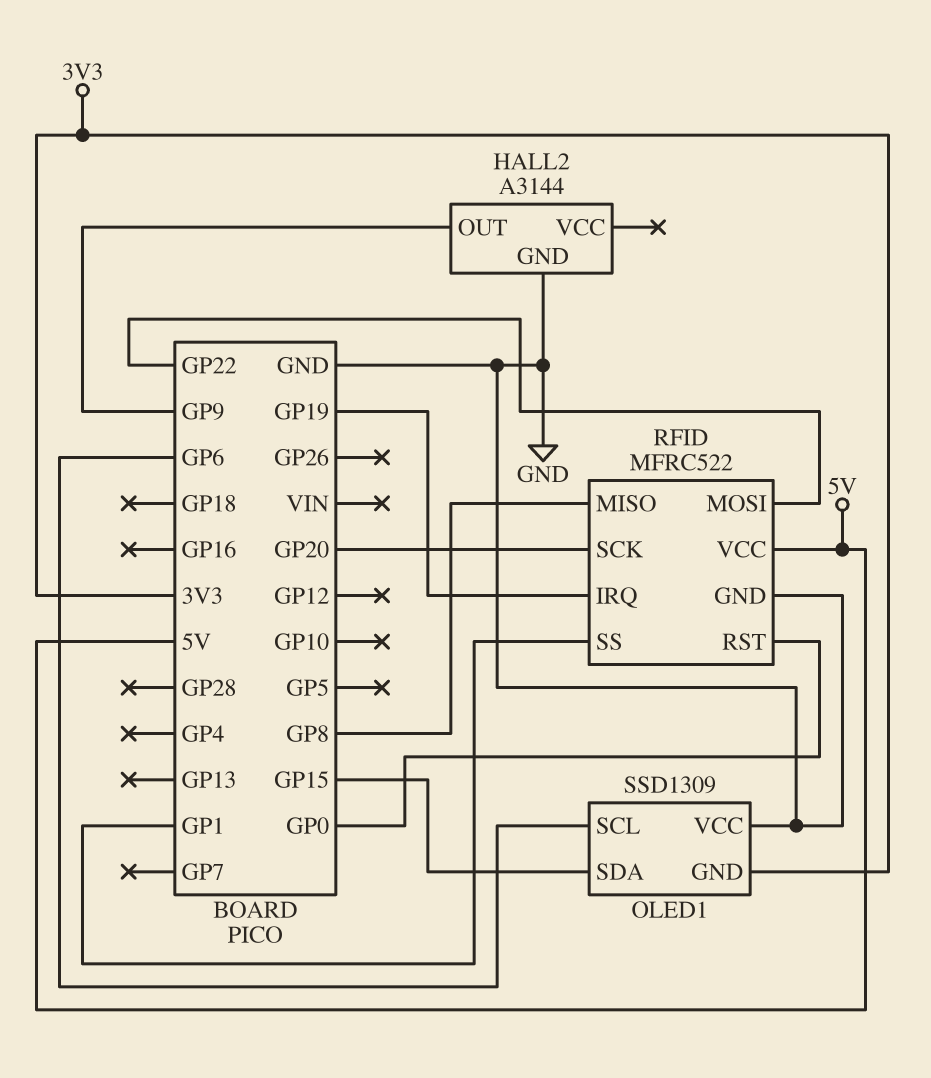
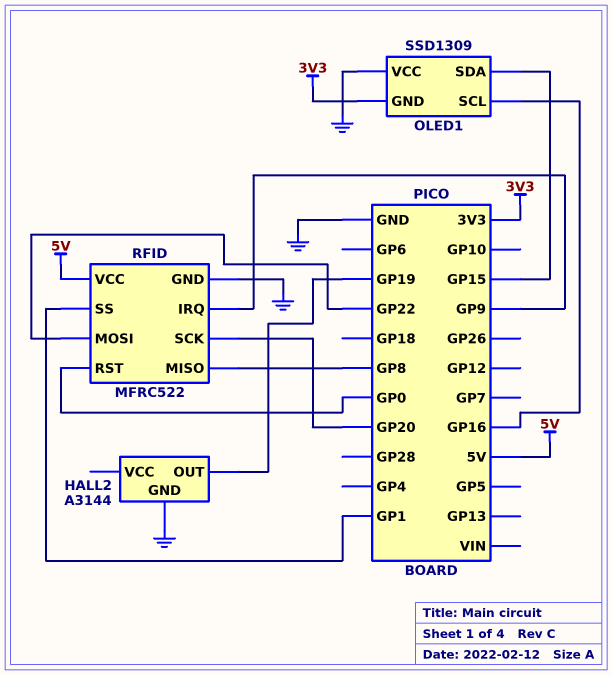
HALL2 pin OUT: GP9 -> GP19
OLED1 pin SCL: GP6 -> GP16
RFID pin IRQ: GP19 -> GP9

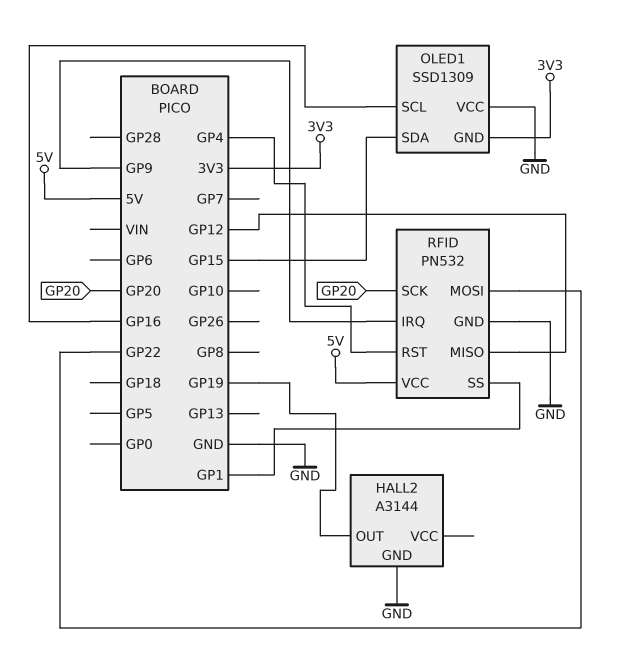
RFID: MFRC522 -> PN532
RFID pin MISO: GP8 -> GP12
RFID pin RST: GP0 -> GP4

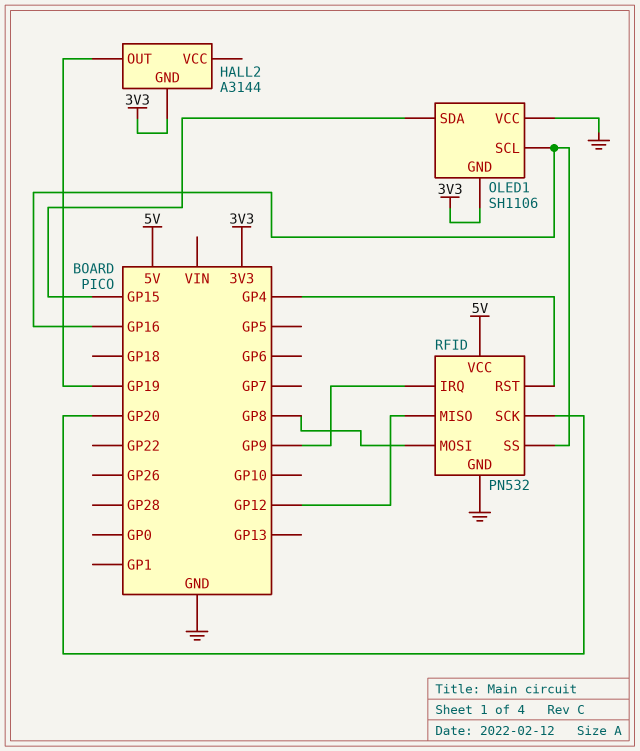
HALL2 pin GND: GND -> 3V3
OLED1: SSD1309 -> SH1106
RFID pin MOSI: GP22 -> GP8
RFID pin SS: GP1 -> GP16

